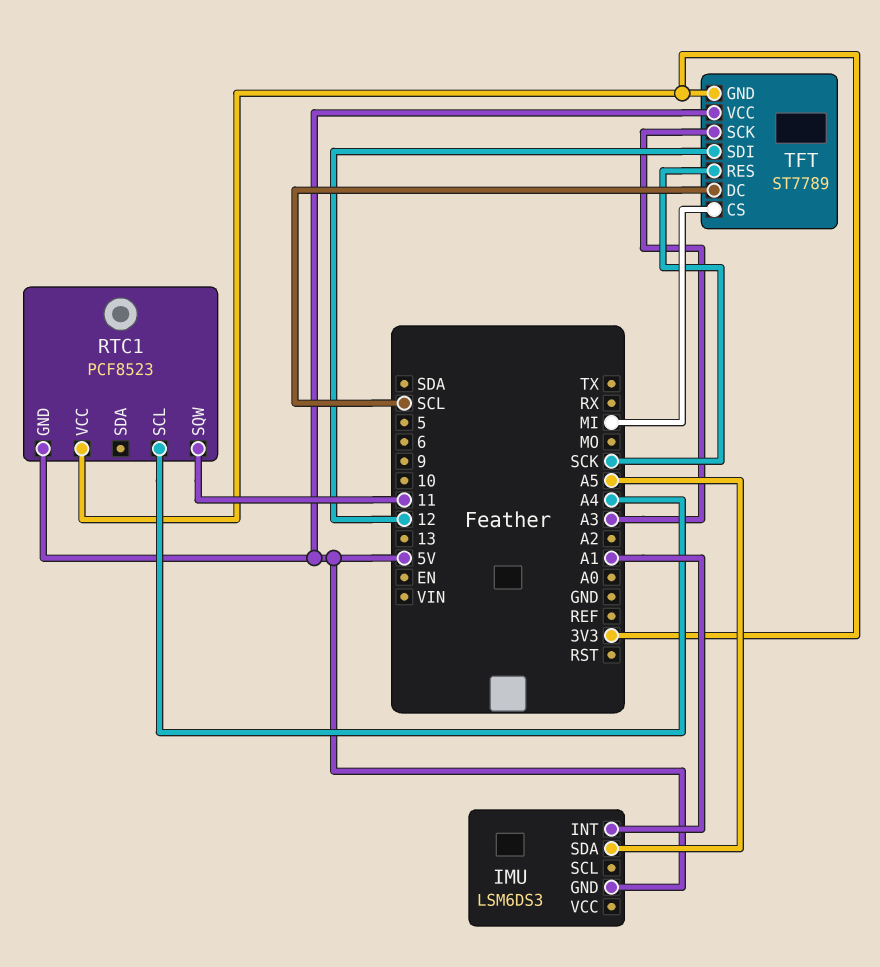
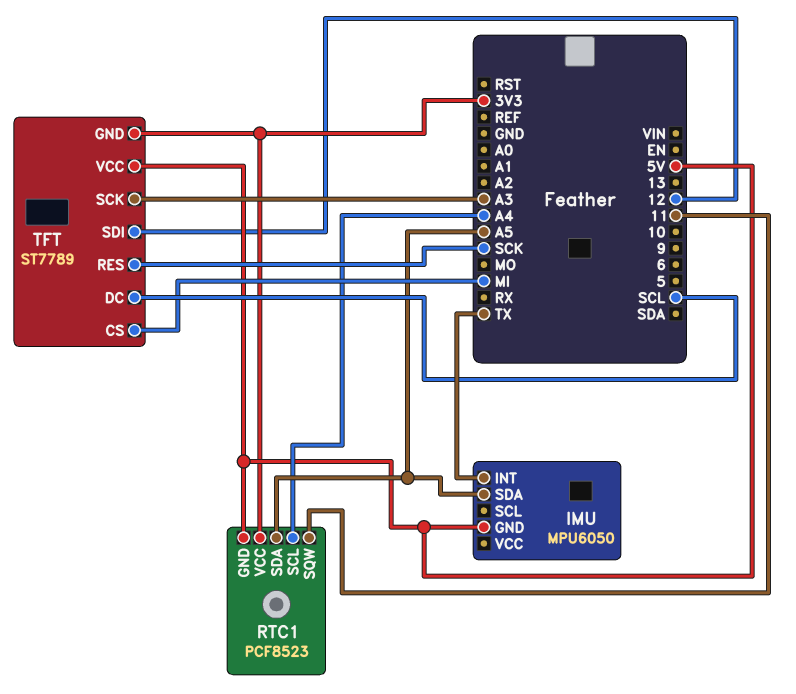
IMU: LSM6DS3 -> MPU6050
IMU pin INT: A1 -> TX
RTC1 pin SDA: none -> A5

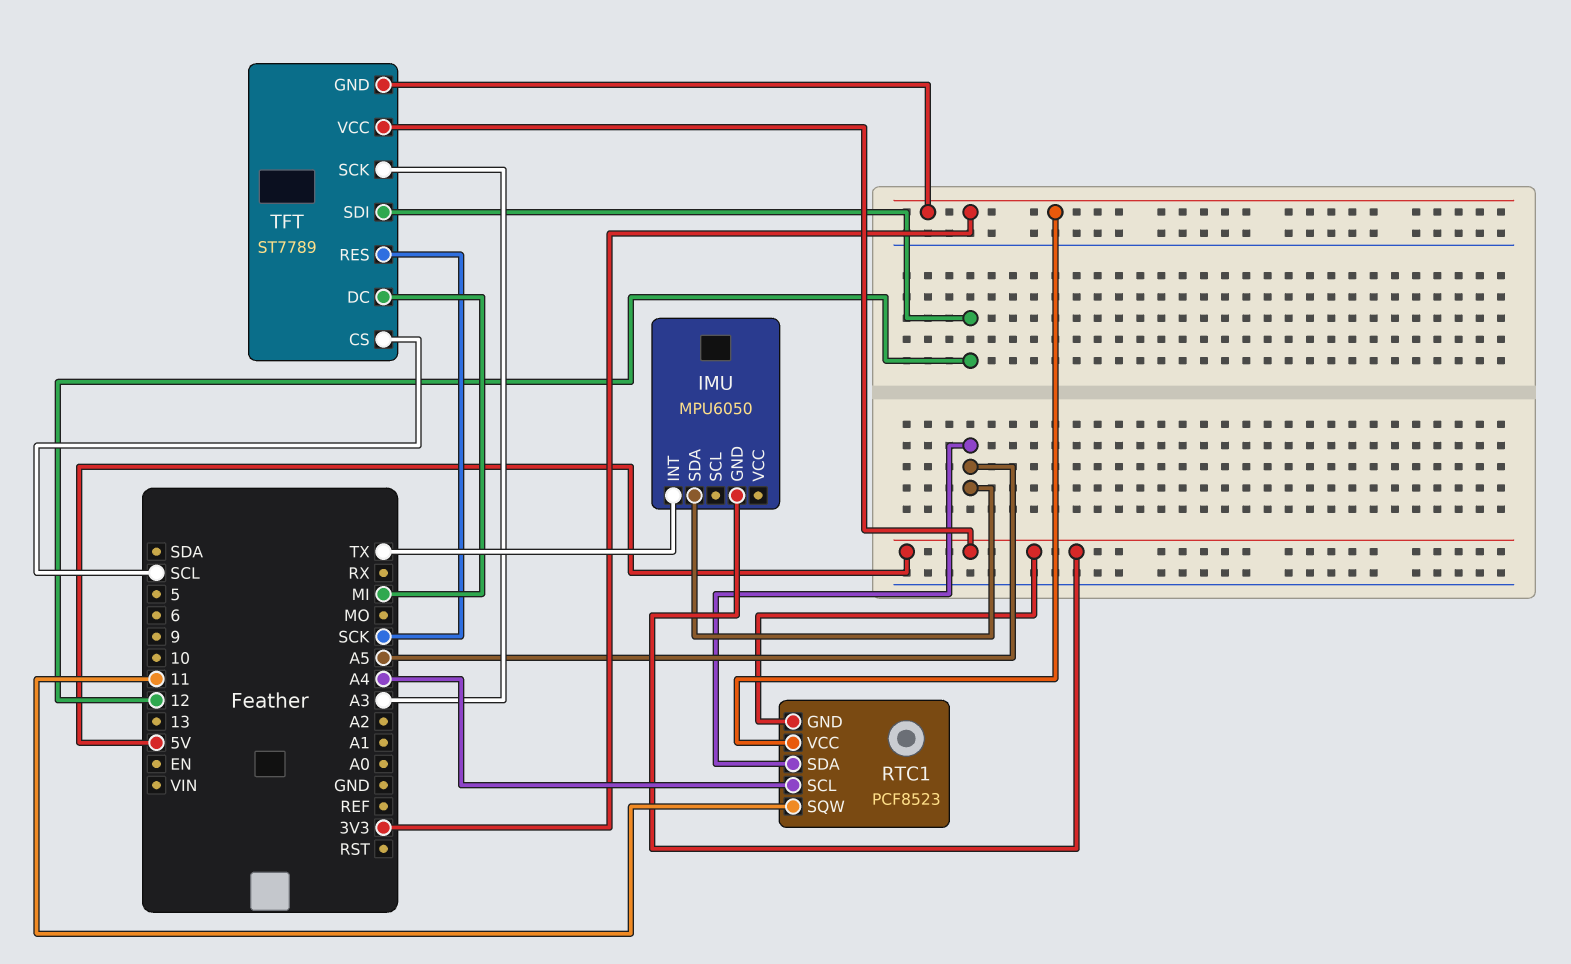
TFT pin CS: MI -> SCL
TFT pin DC: SCL -> MI

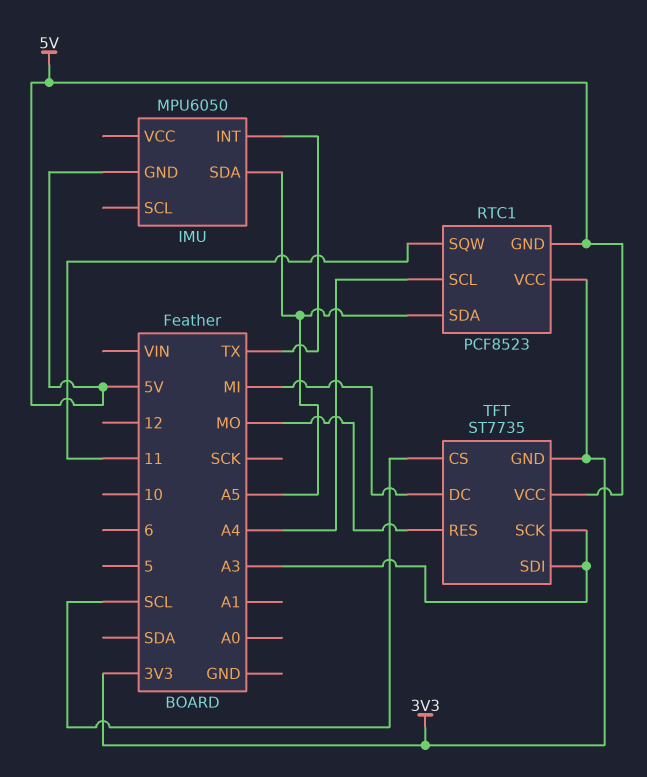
TFT: ST7789 -> ST7735
TFT pin RES: SCK -> MO
TFT pin SDI: 12 -> A3

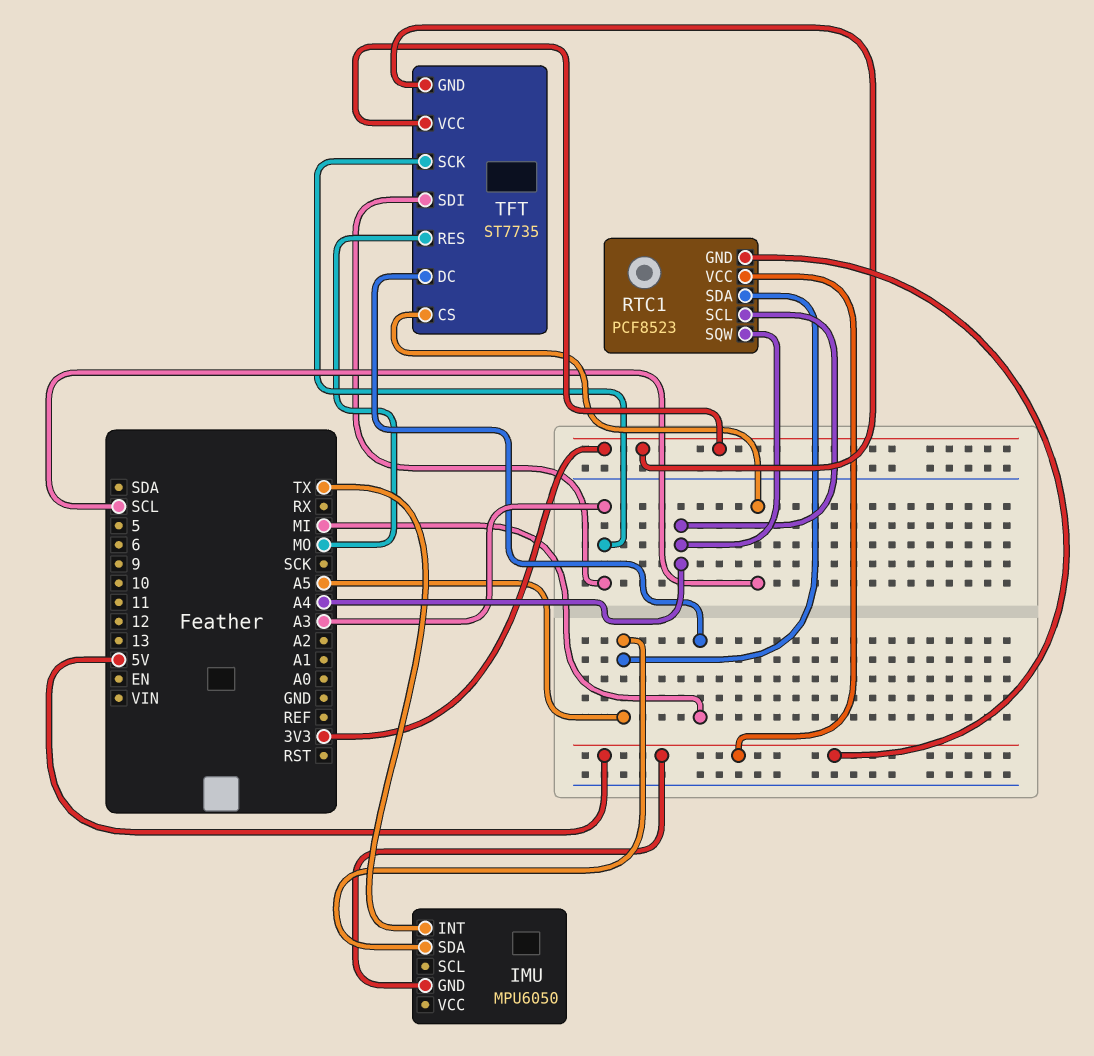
RTC1 pin SQW: 11 -> A4
RTC1 pin VCC: 3V3 -> 5V
TFT pin VCC: 5V -> 3V3

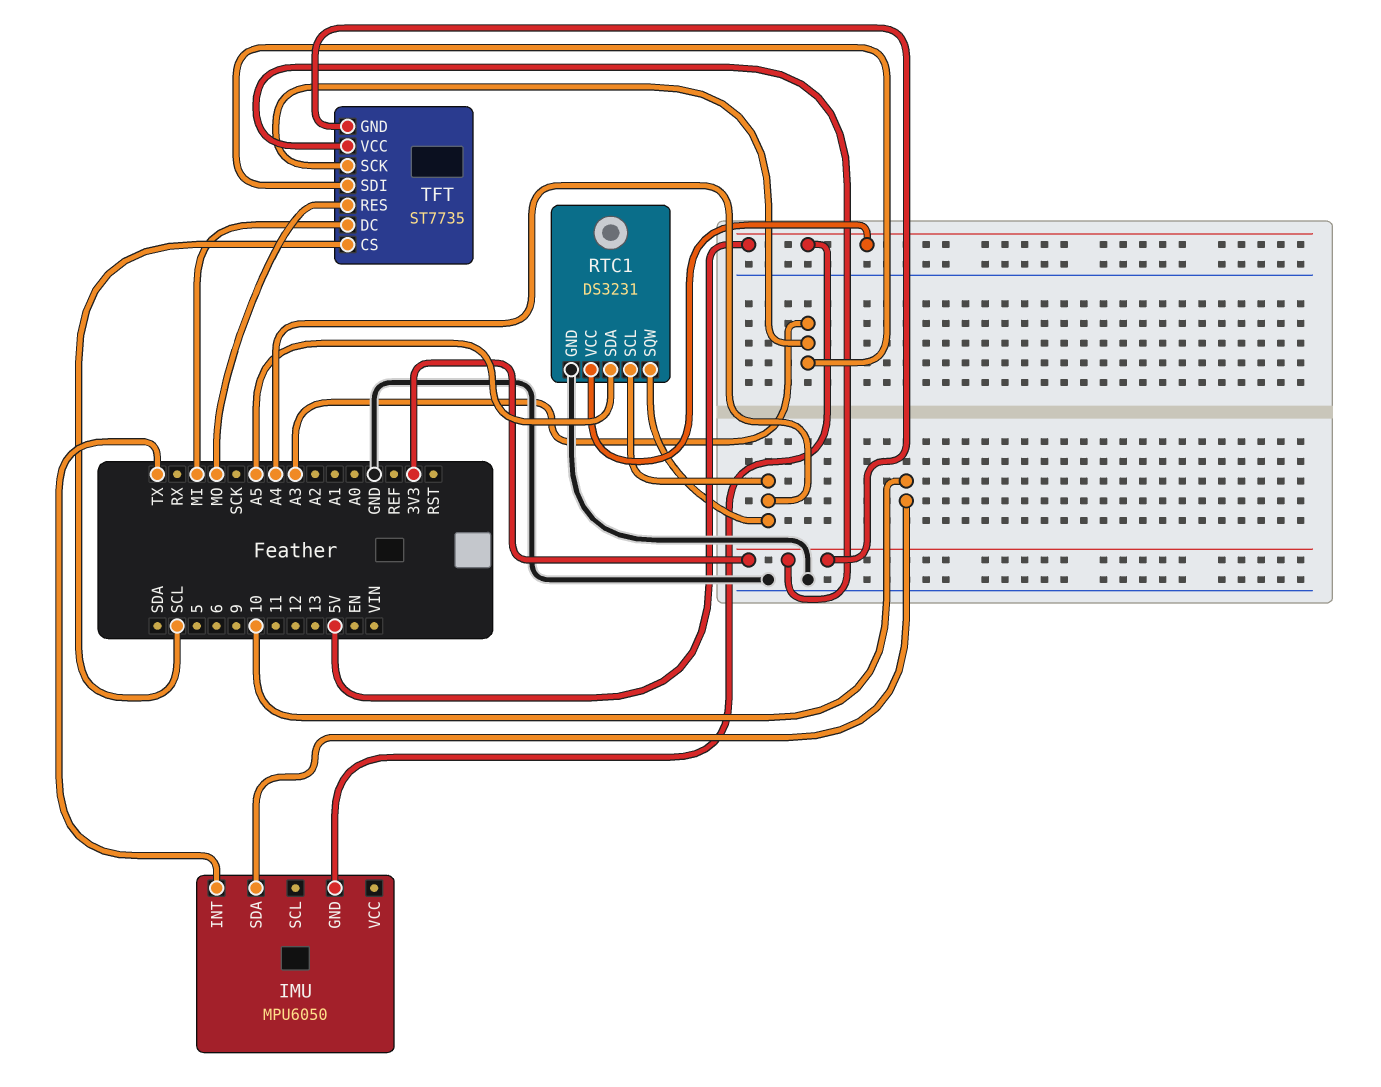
IMU pin SDA: A5 -> 10
RTC1: PCF8523 -> DS3231
RTC1 pin GND: 5V -> GND

